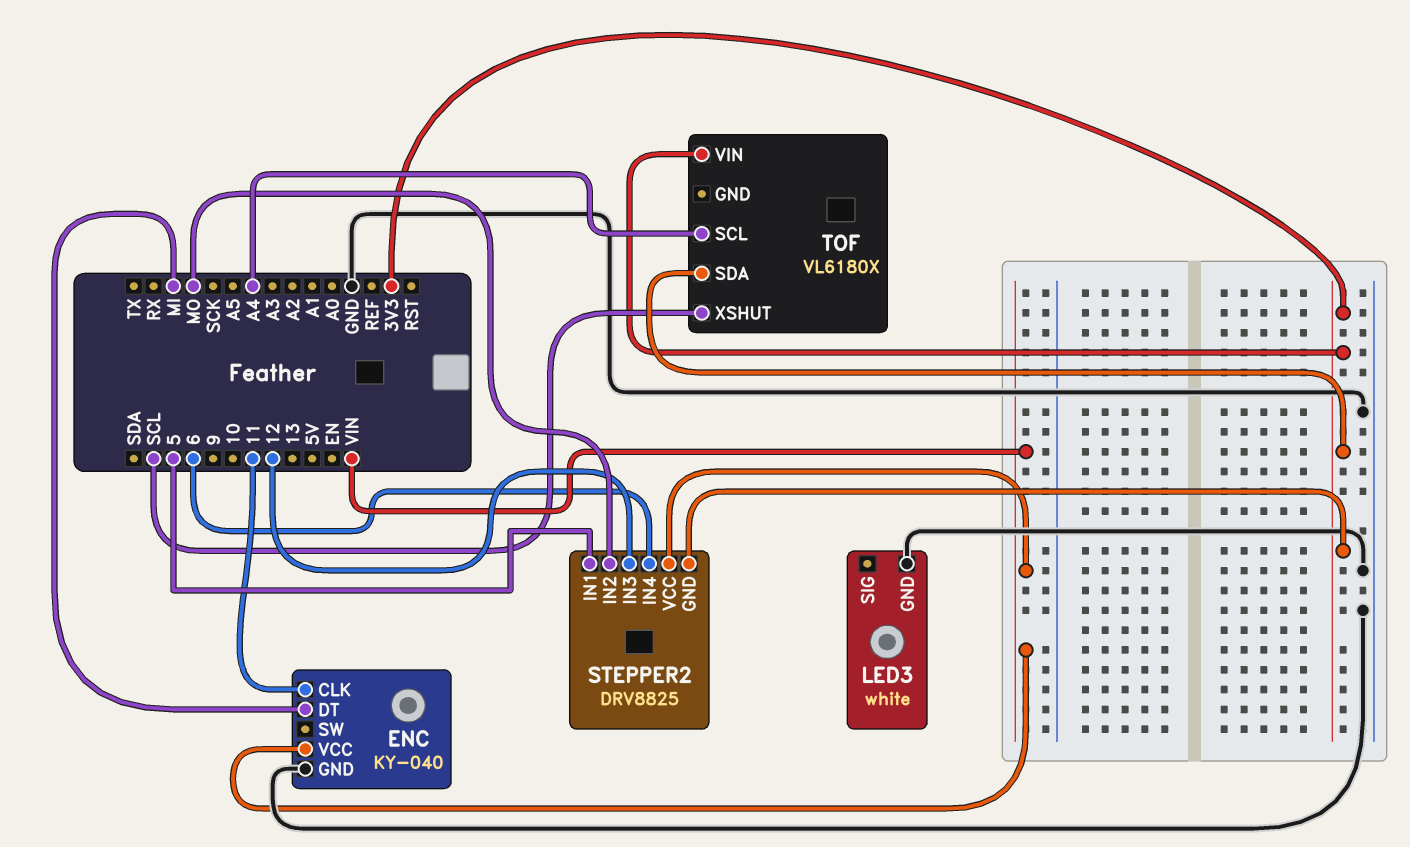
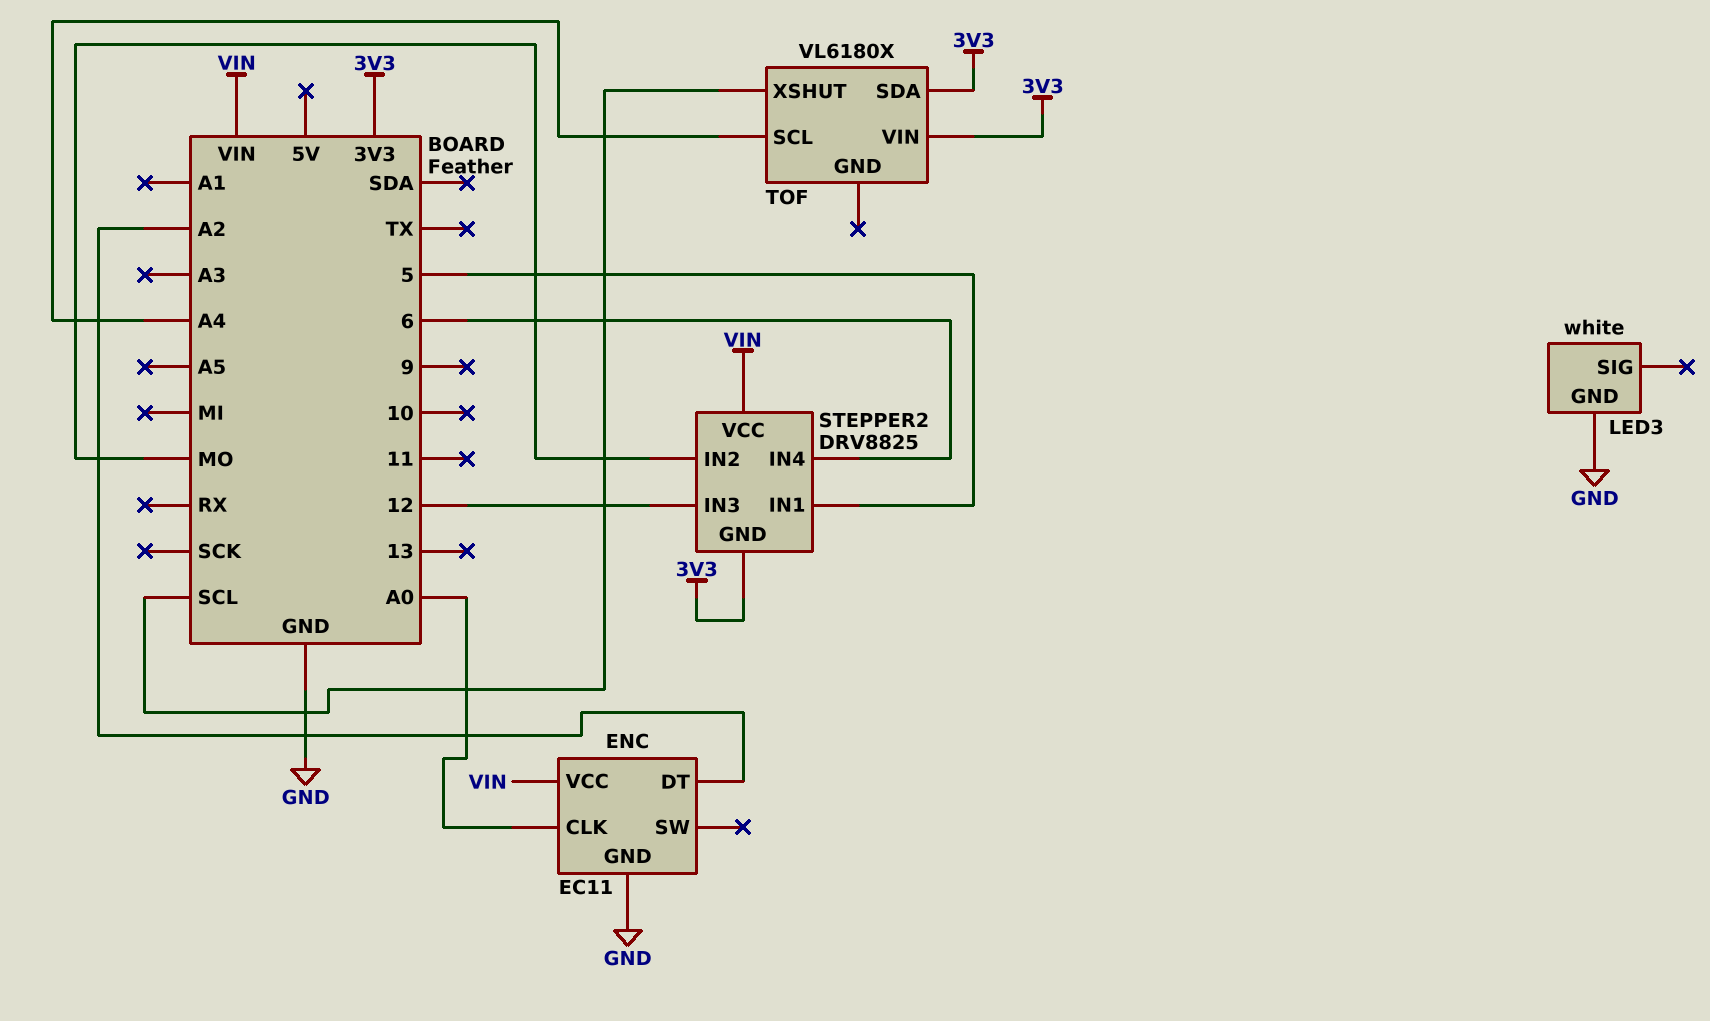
ENC: KY-040 -> EC11
ENC pin CLK: 11 -> A0
ENC pin DT: MI -> A2

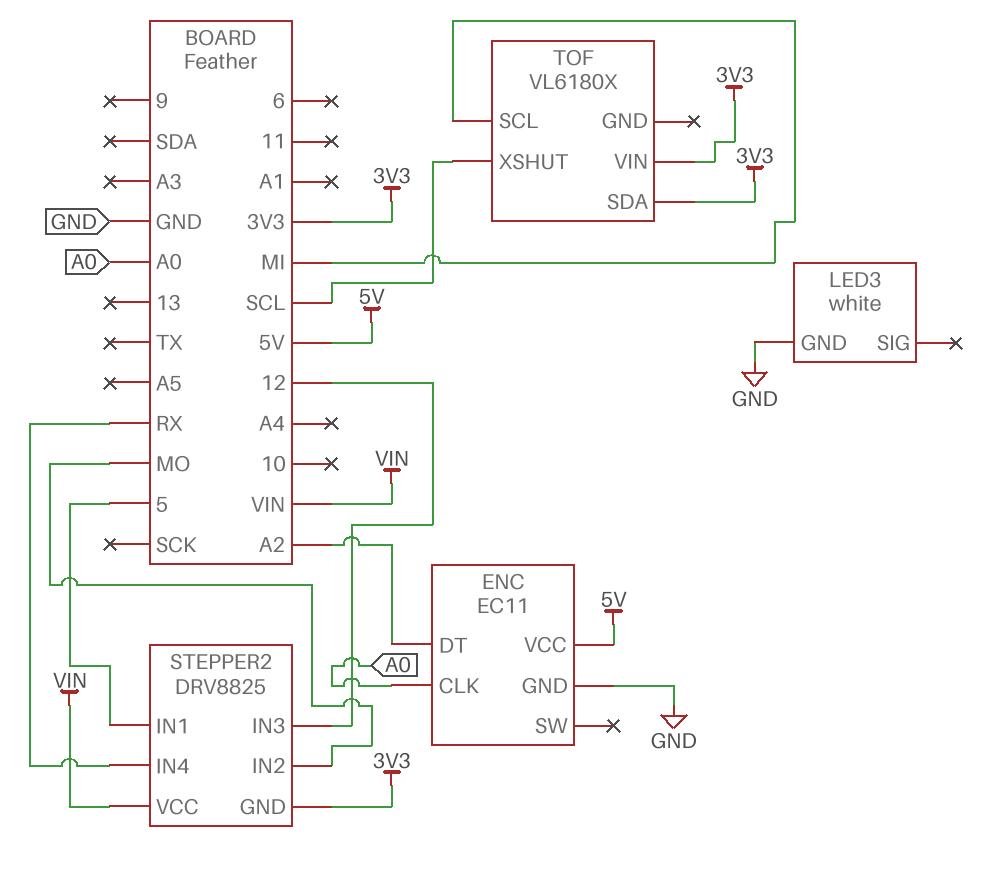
ENC pin VCC: VIN -> 5V
STEPPER2 pin IN4: 6 -> RX
TOF pin SCL: A4 -> MI

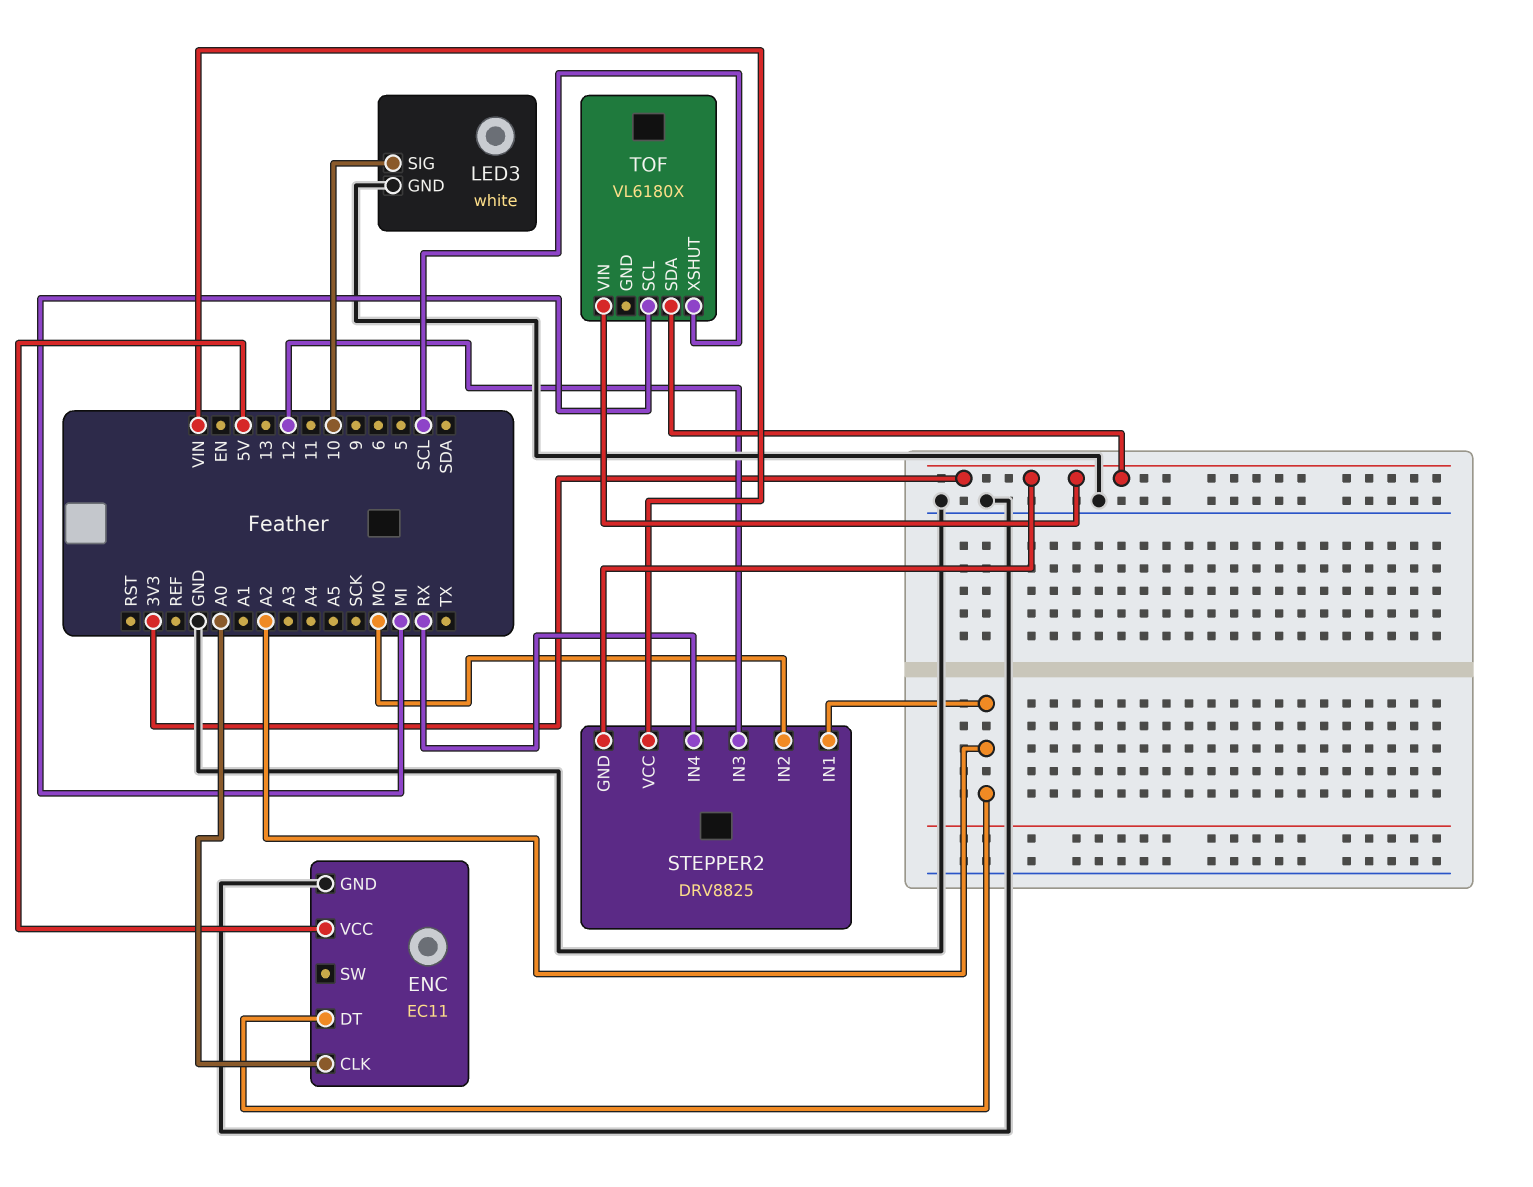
LED3 pin SIG: none -> 10
STEPPER2 pin IN1: 5 -> A2

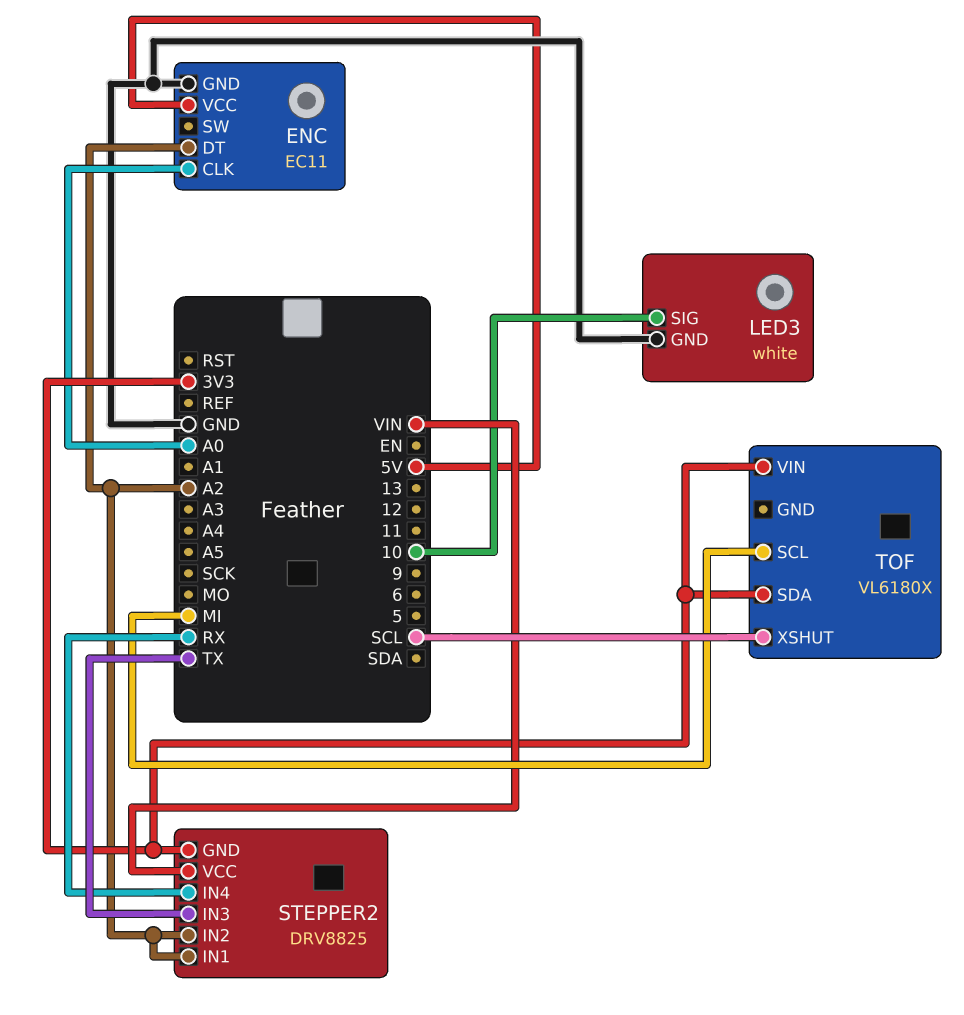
STEPPER2 pin IN2: MO -> A2
STEPPER2 pin IN3: 12 -> TX

